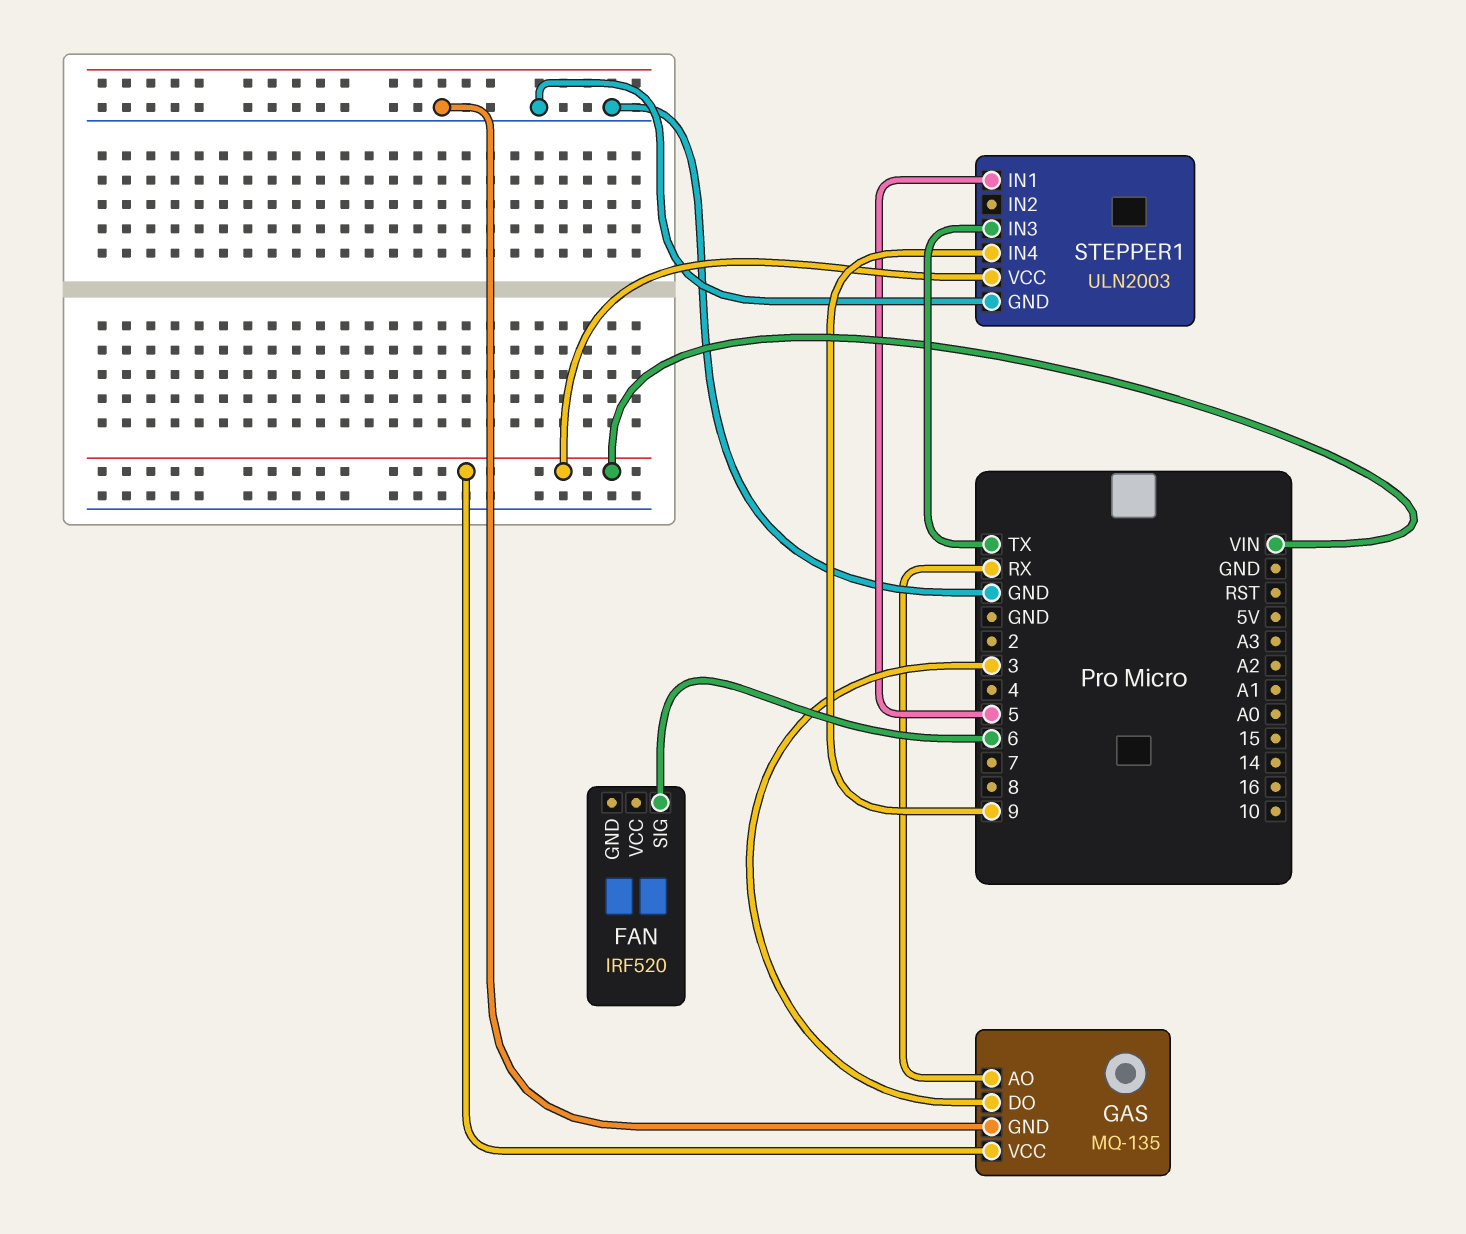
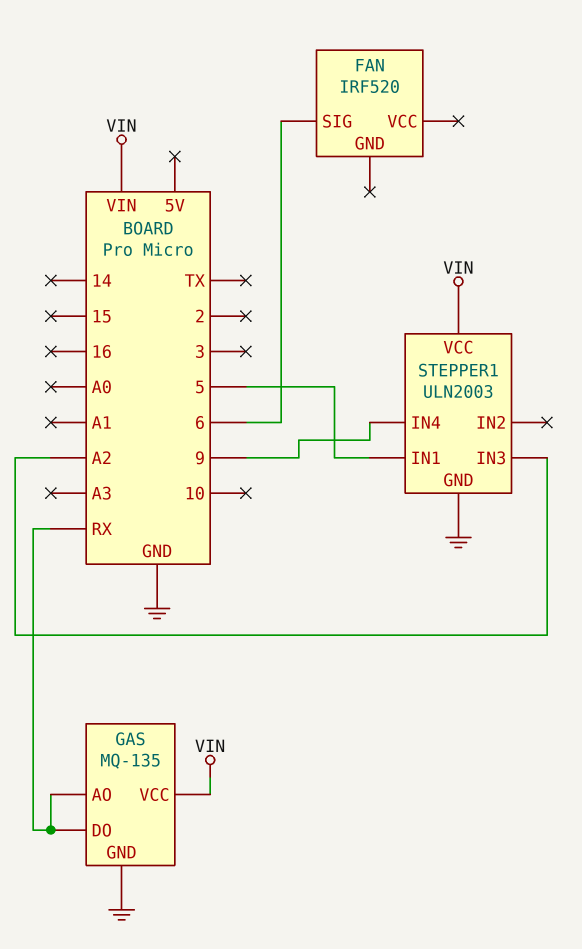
GAS pin DO: 3 -> RX
STEPPER1 pin IN3: TX -> A2

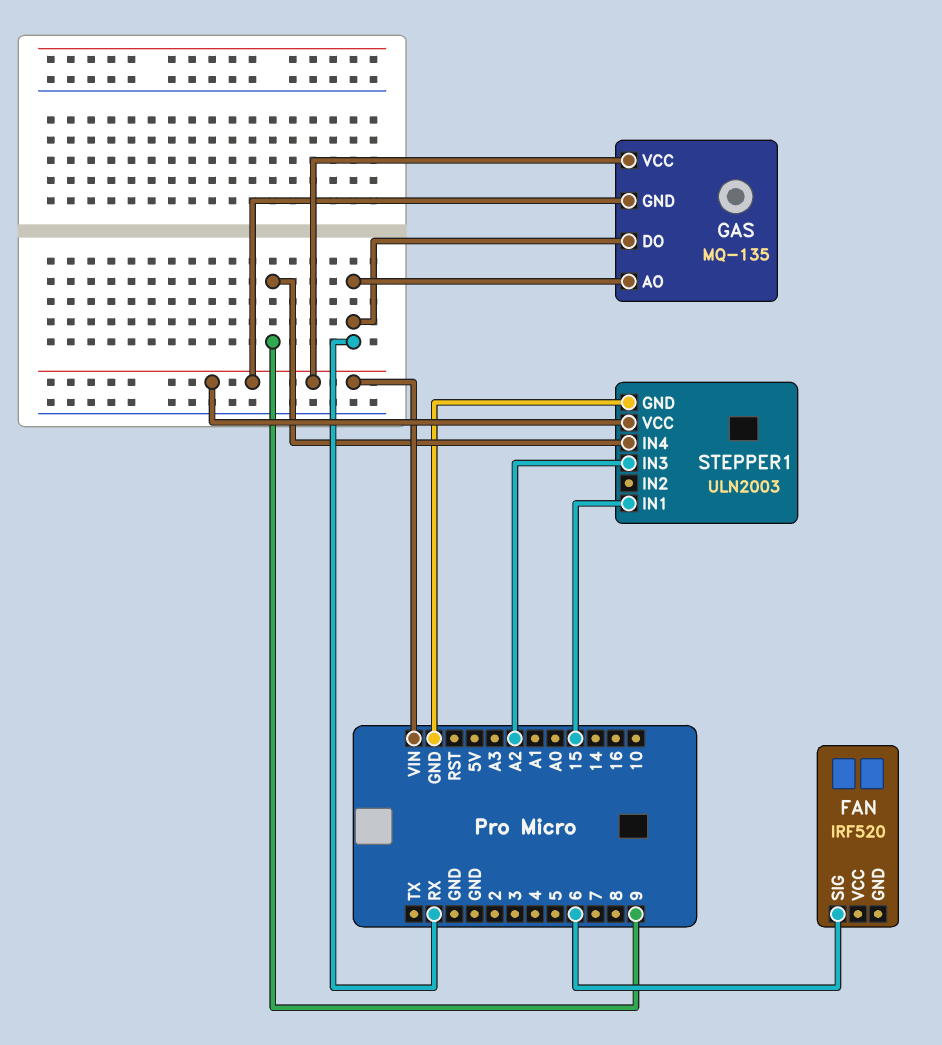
GAS pin GND: GND -> VIN
STEPPER1 pin IN1: 5 -> 15

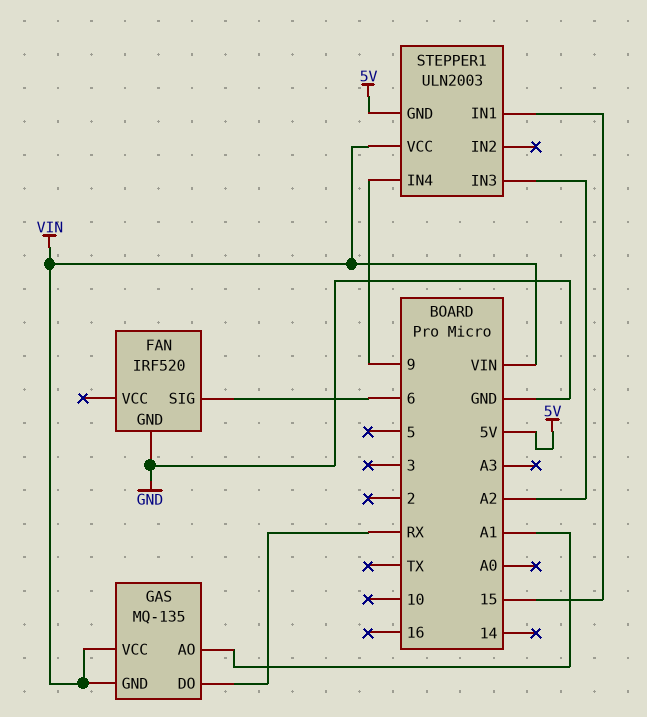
FAN pin GND: none -> GND
GAS pin AO: RX -> A1
STEPPER1 pin GND: GND -> 5V

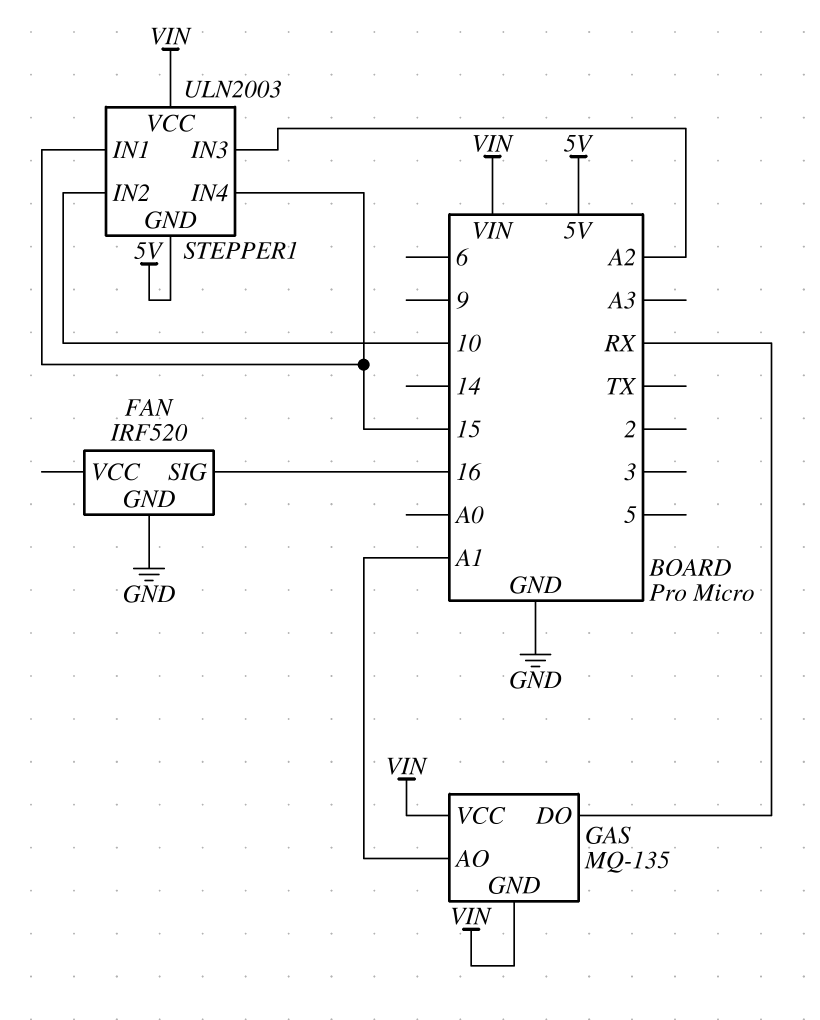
FAN pin SIG: 6 -> 16
STEPPER1 pin IN2: none -> 10
STEPPER1 pin IN4: 9 -> 15

